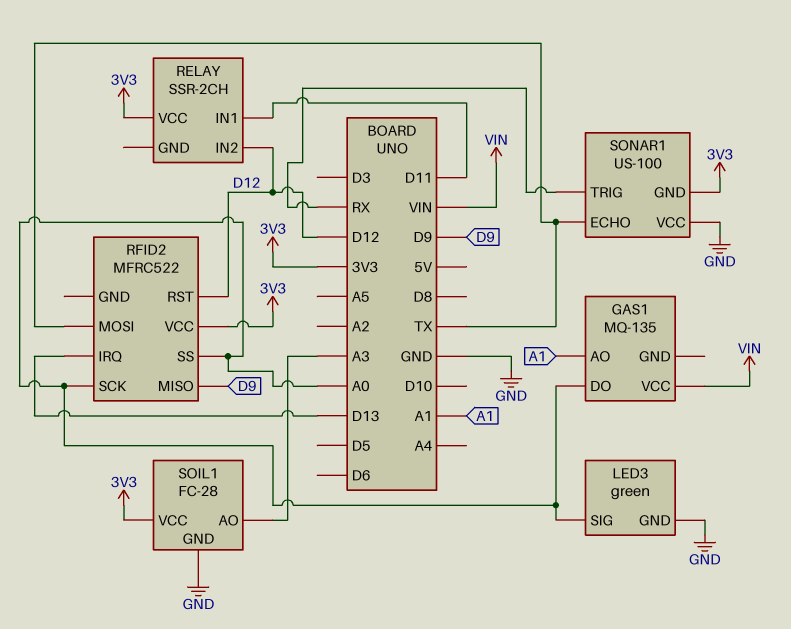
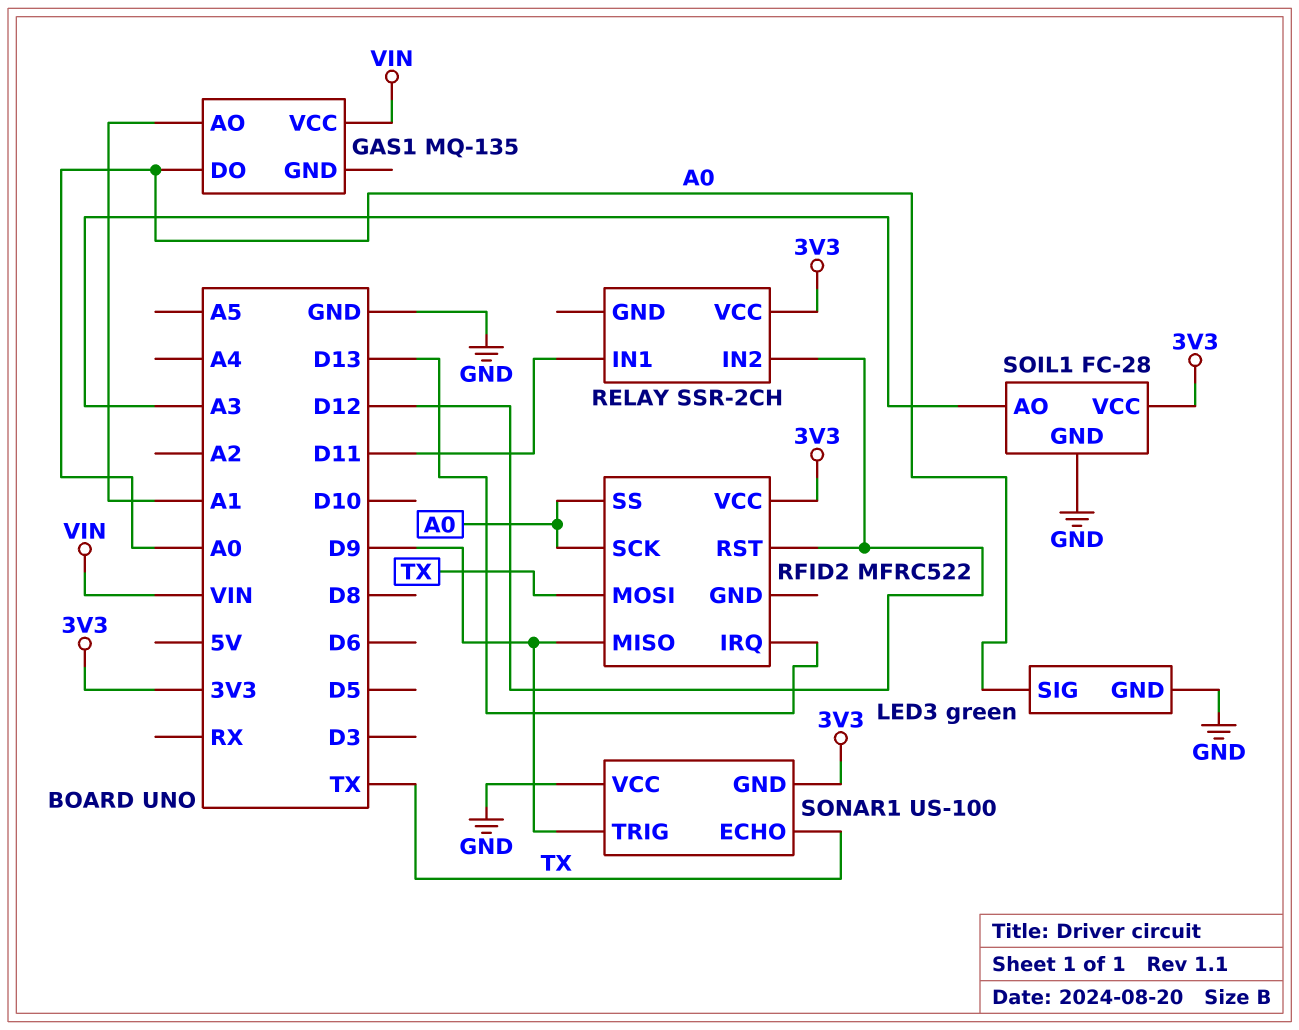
SONAR1 pin TRIG: RX -> D9

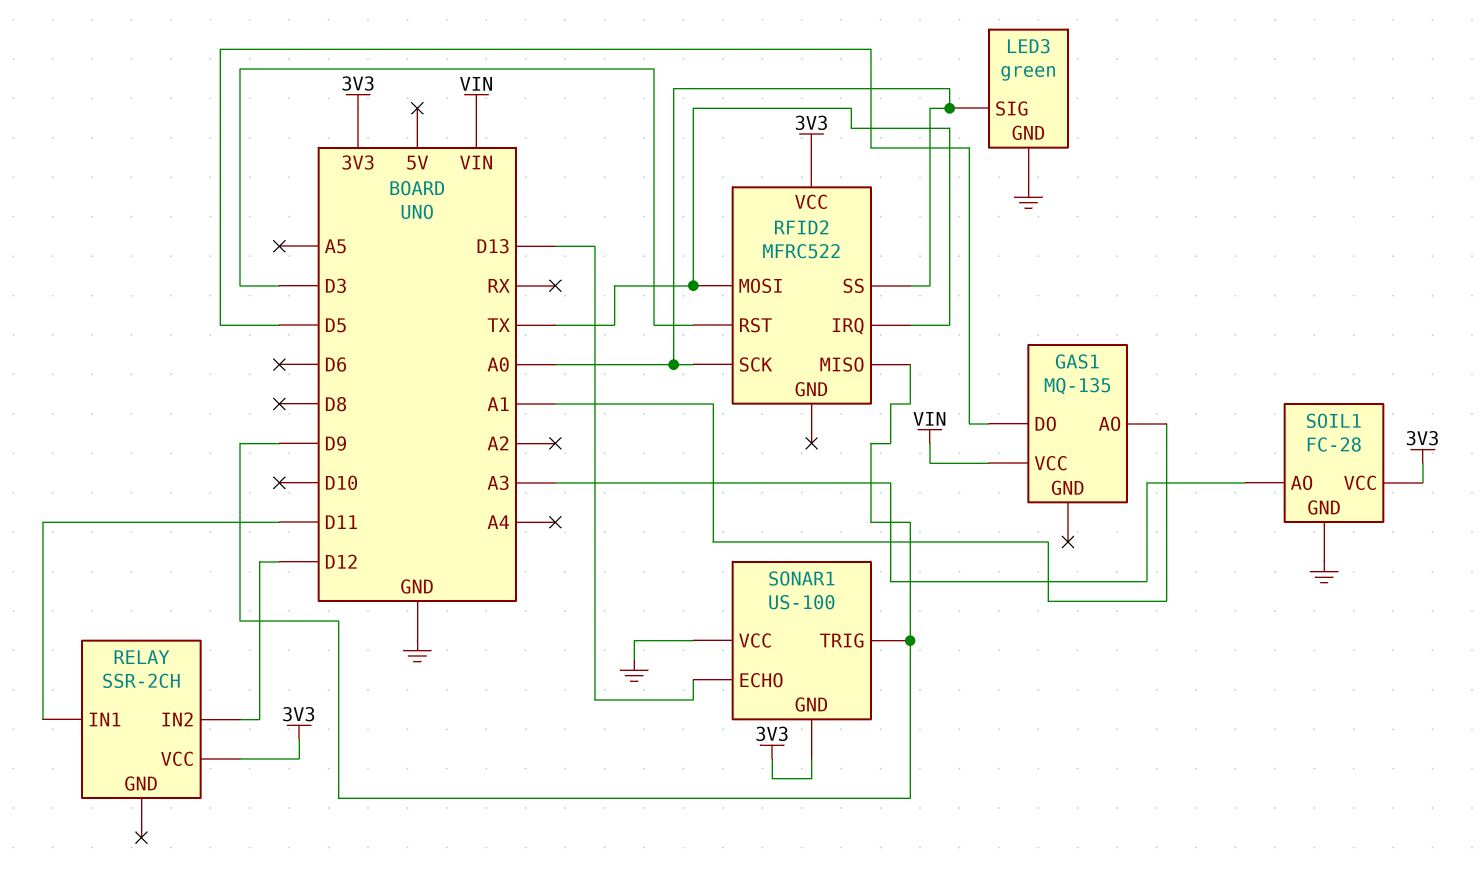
GAS1 pin DO: A0 -> D5
RFID2 pin IRQ: D13 -> TX
RFID2 pin RST: D12 -> D3
SONAR1 pin ECHO: TX -> D13

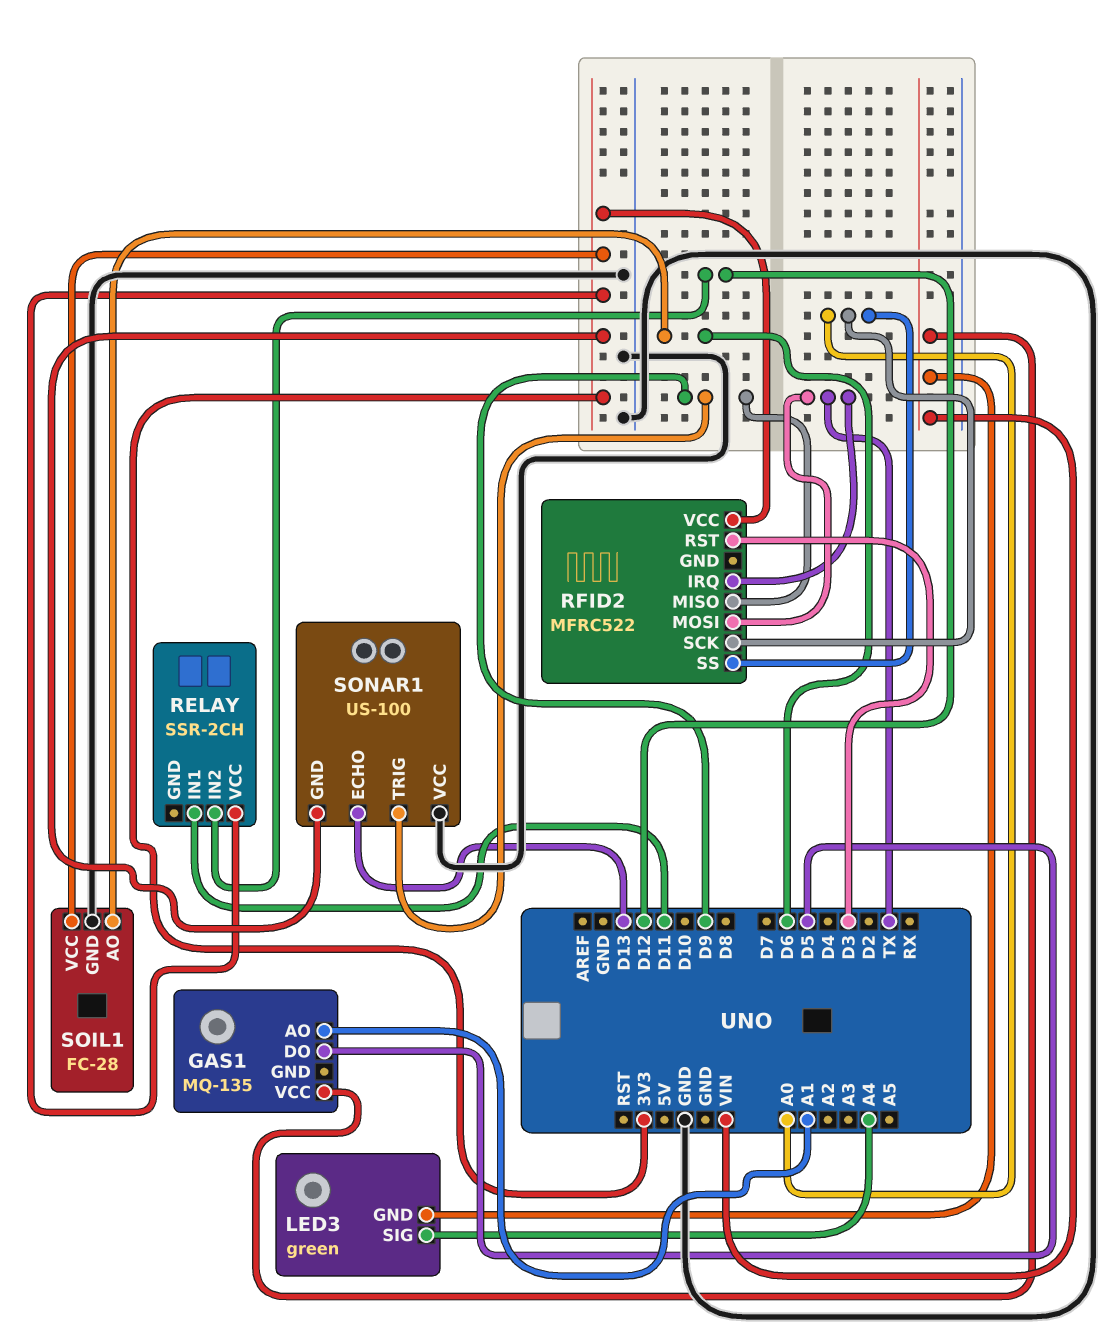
LED3 pin GND: GND -> VIN
LED3 pin SIG: A0 -> A4
SOIL1 pin AO: A3 -> D6

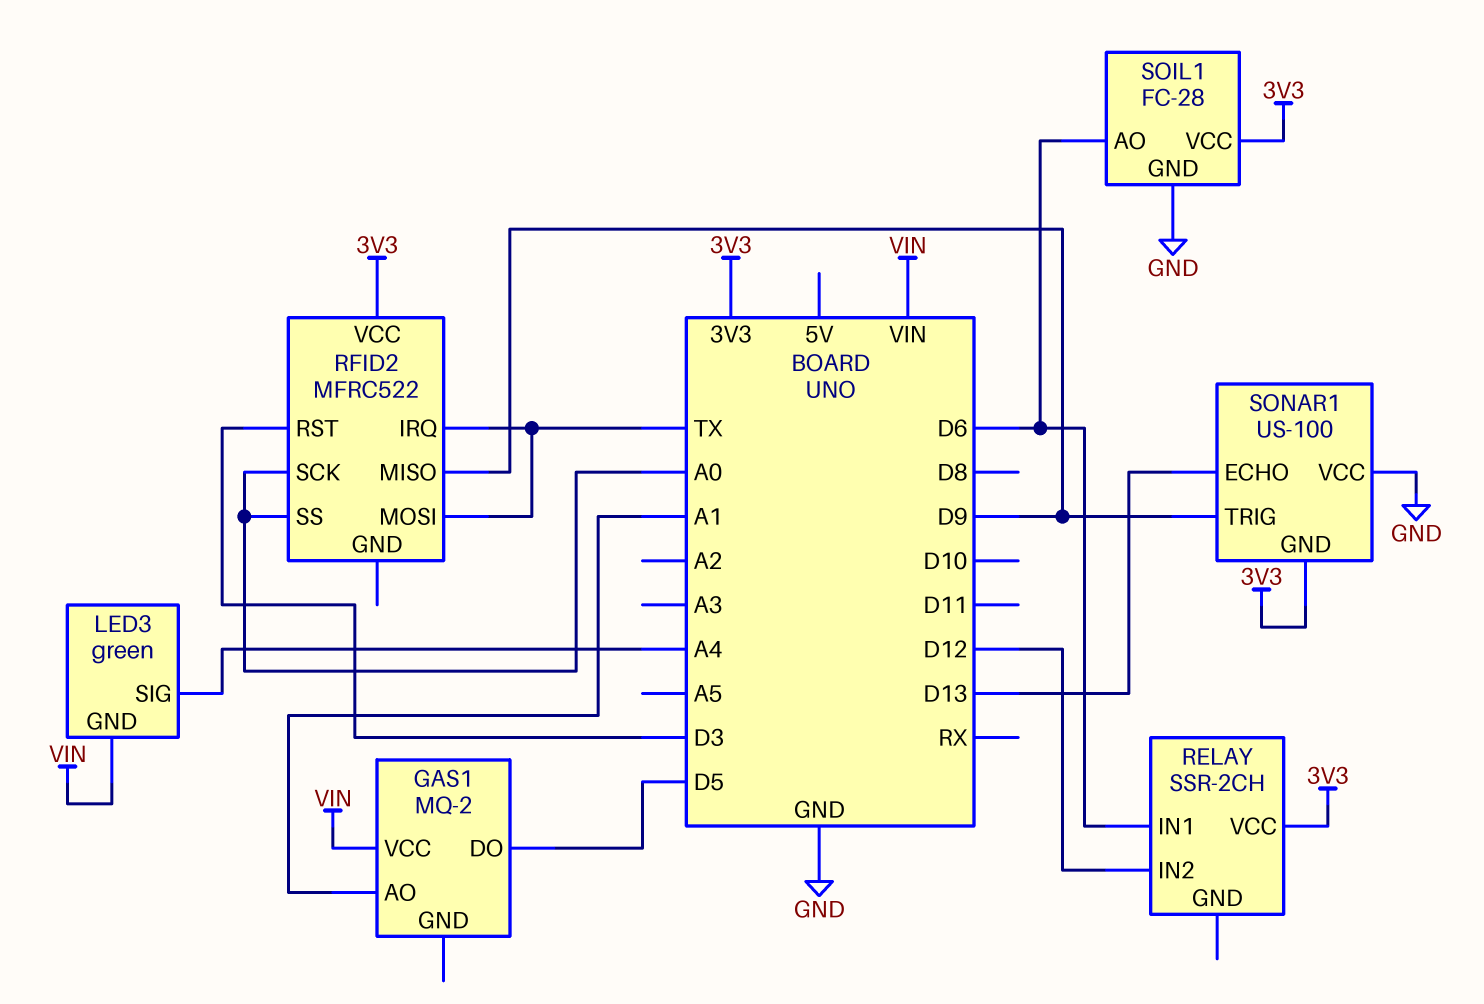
GAS1: MQ-135 -> MQ-2
RELAY pin IN1: D11 -> D6

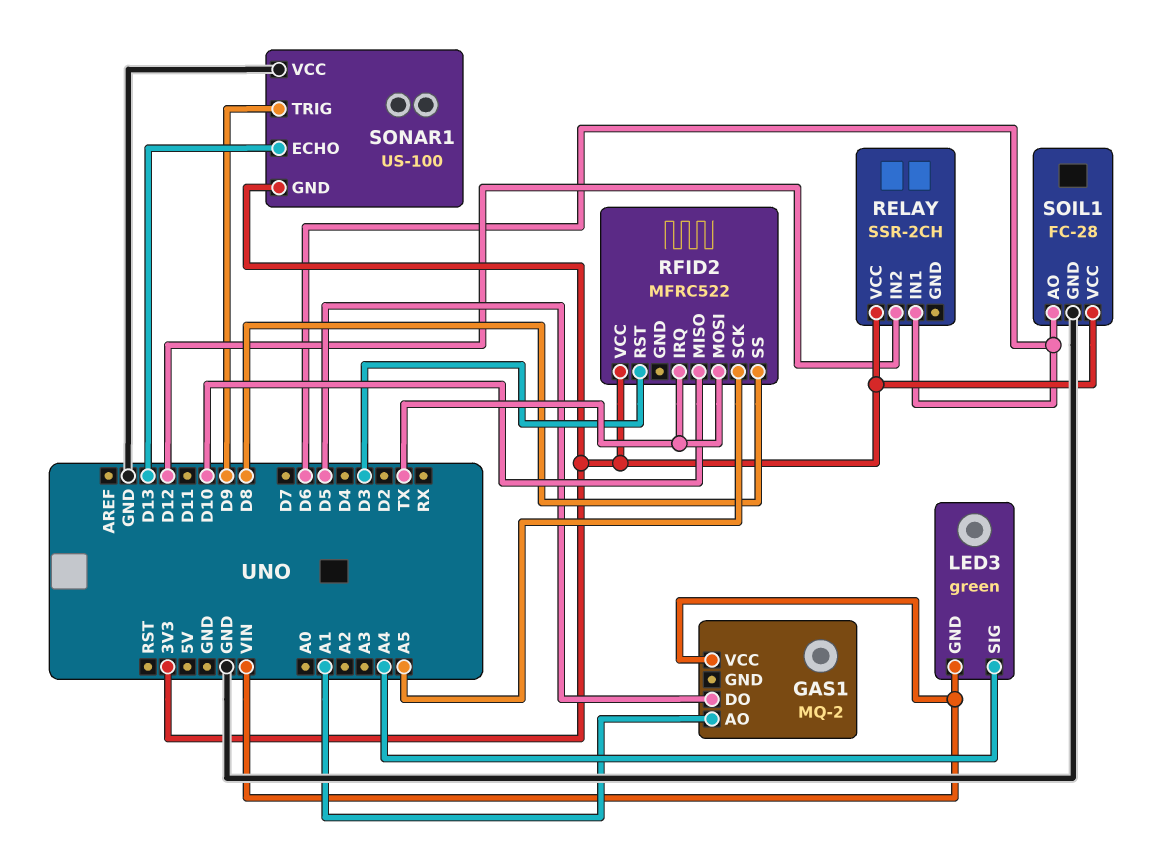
RFID2 pin MISO: D9 -> D10
RFID2 pin SCK: A0 -> A5
RFID2 pin SS: A0 -> D8

